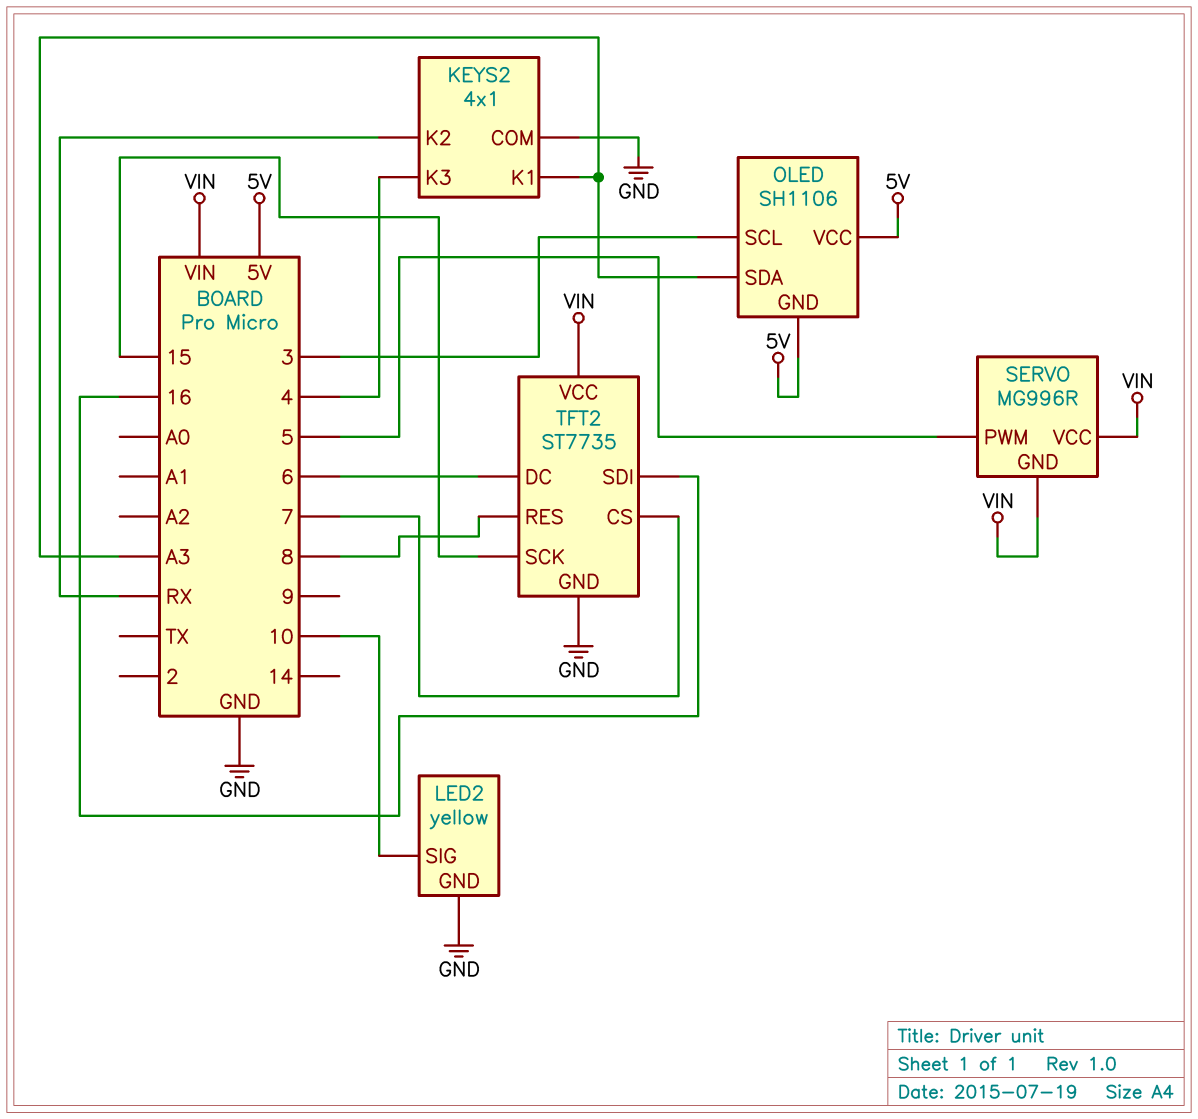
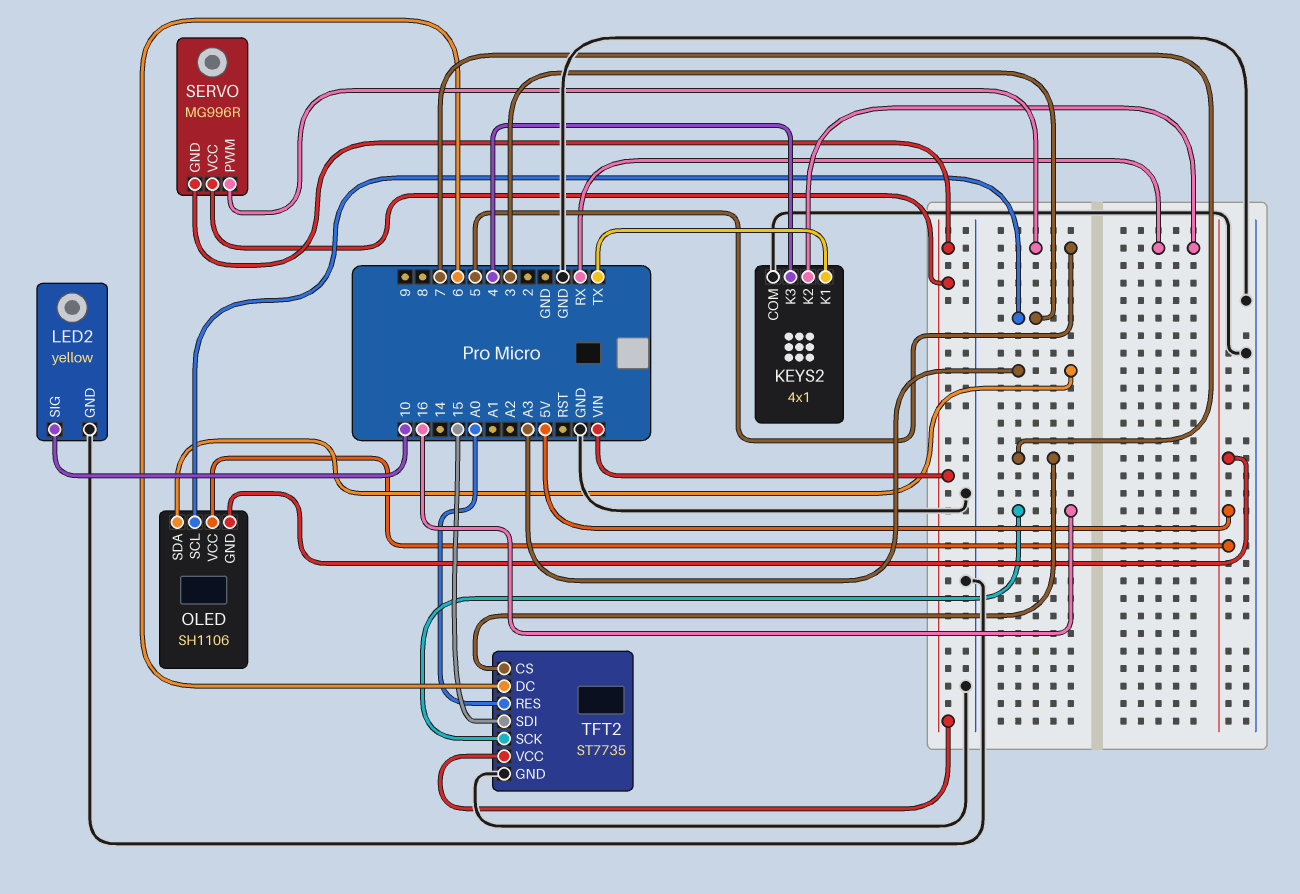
KEYS2 pin K1: A3 -> TX
TFT2 pin RES: 8 -> A0
TFT2 pin SCK: 15 -> 16
TFT2 pin SDI: 16 -> 15

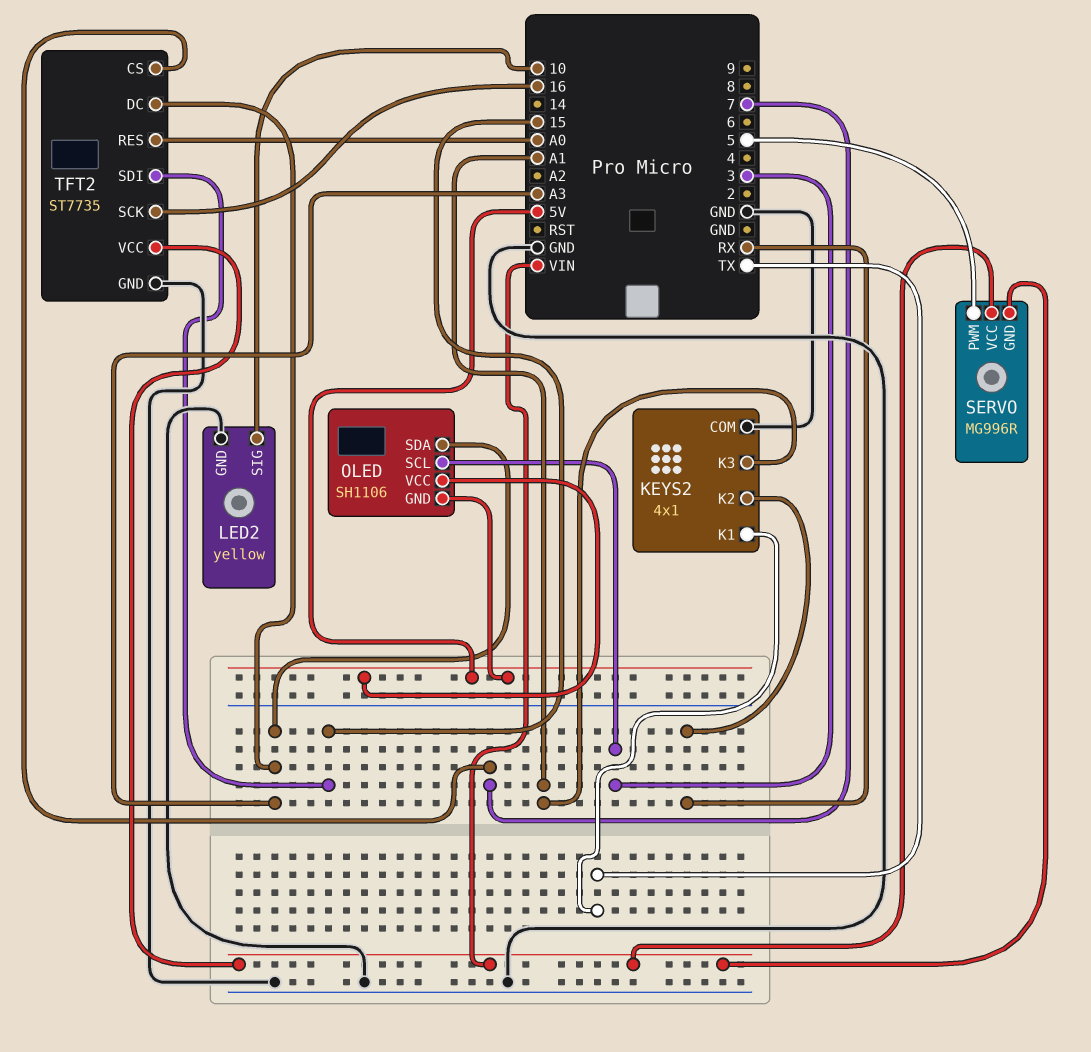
KEYS2 pin K3: 4 -> A1
TFT2 pin DC: 6 -> A3

